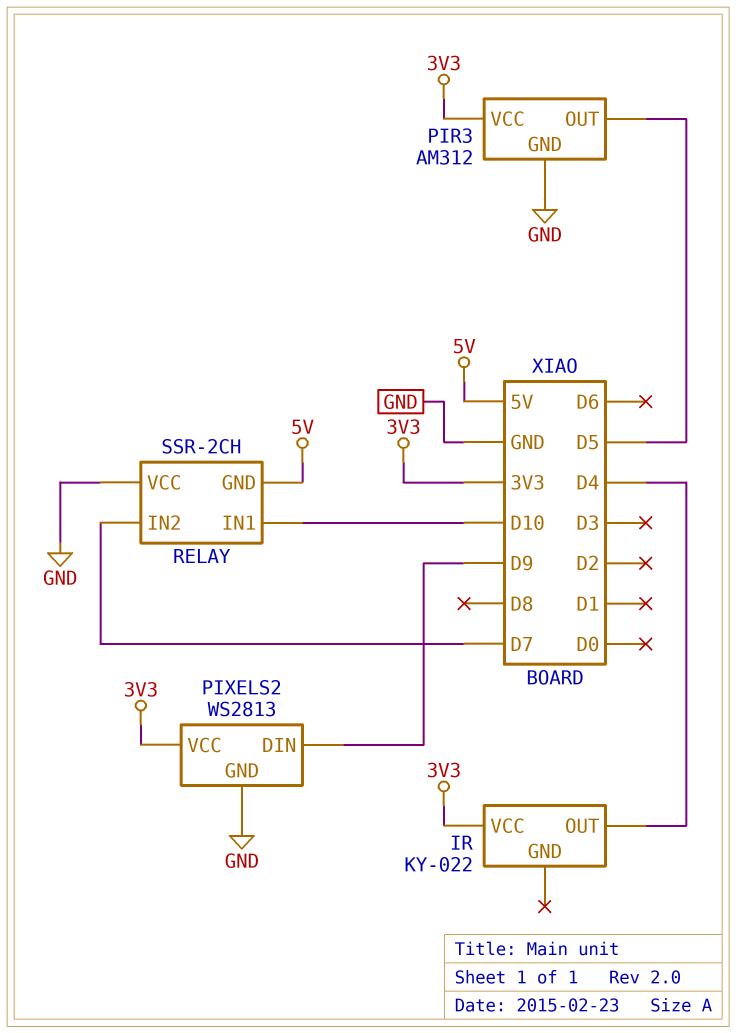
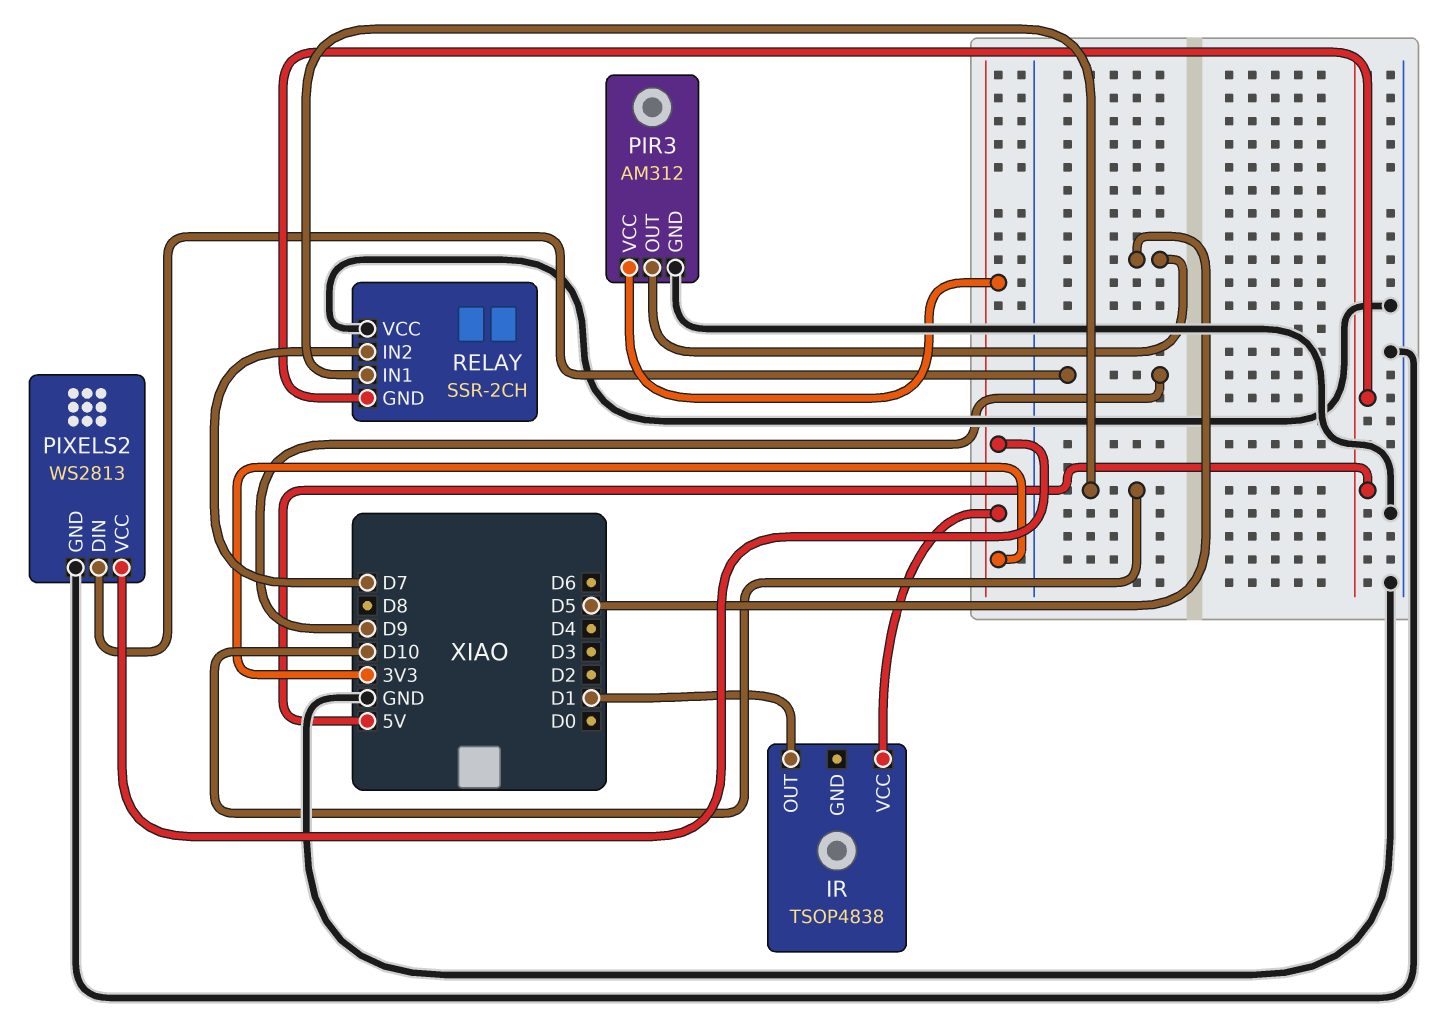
IR: KY-022 -> TSOP4838
IR pin OUT: D4 -> D1

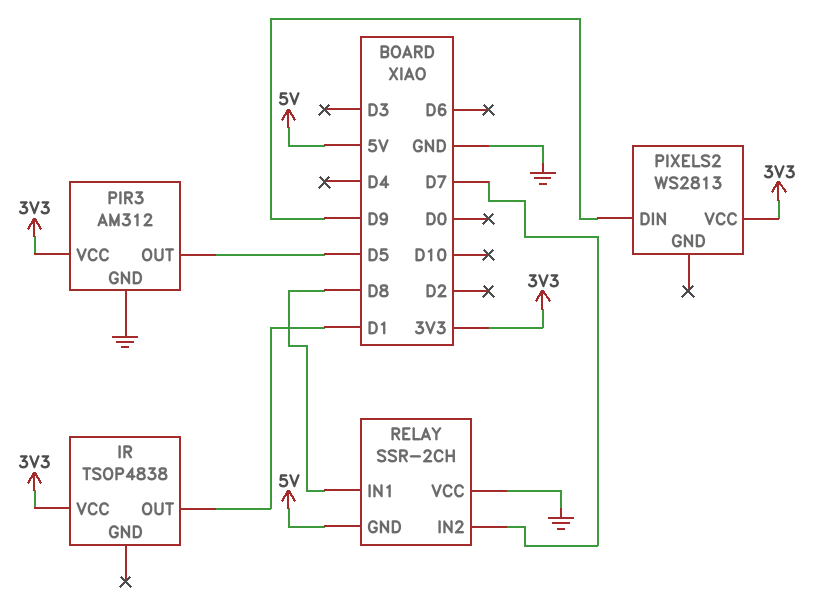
PIXELS2 pin GND: GND -> none
RELAY pin IN1: D10 -> D8

